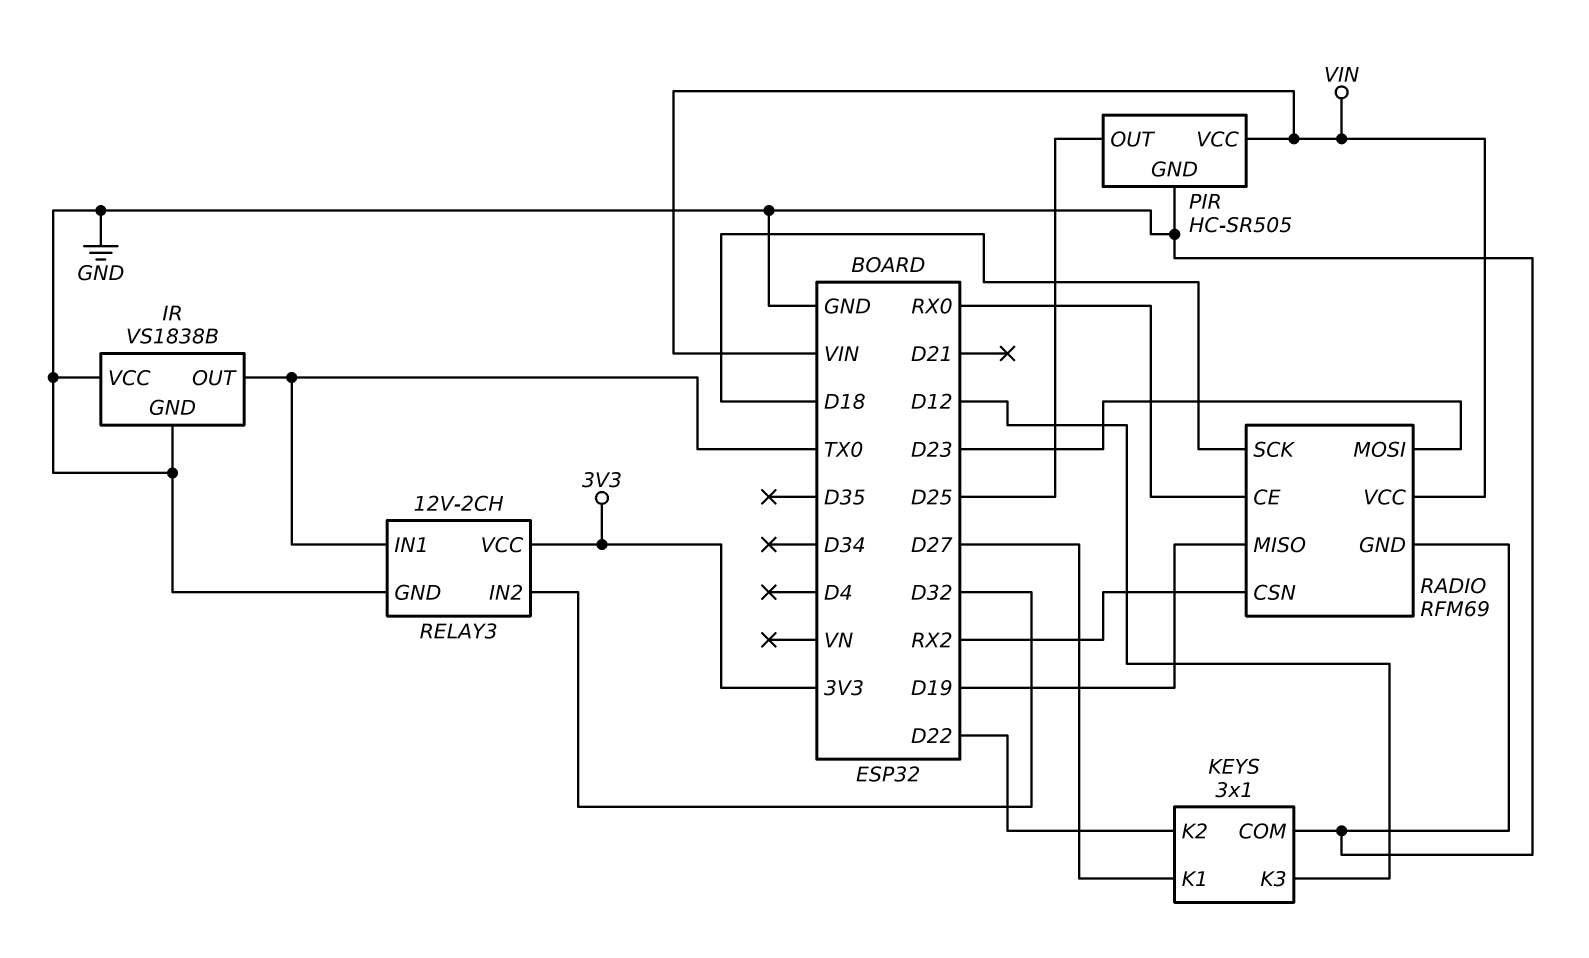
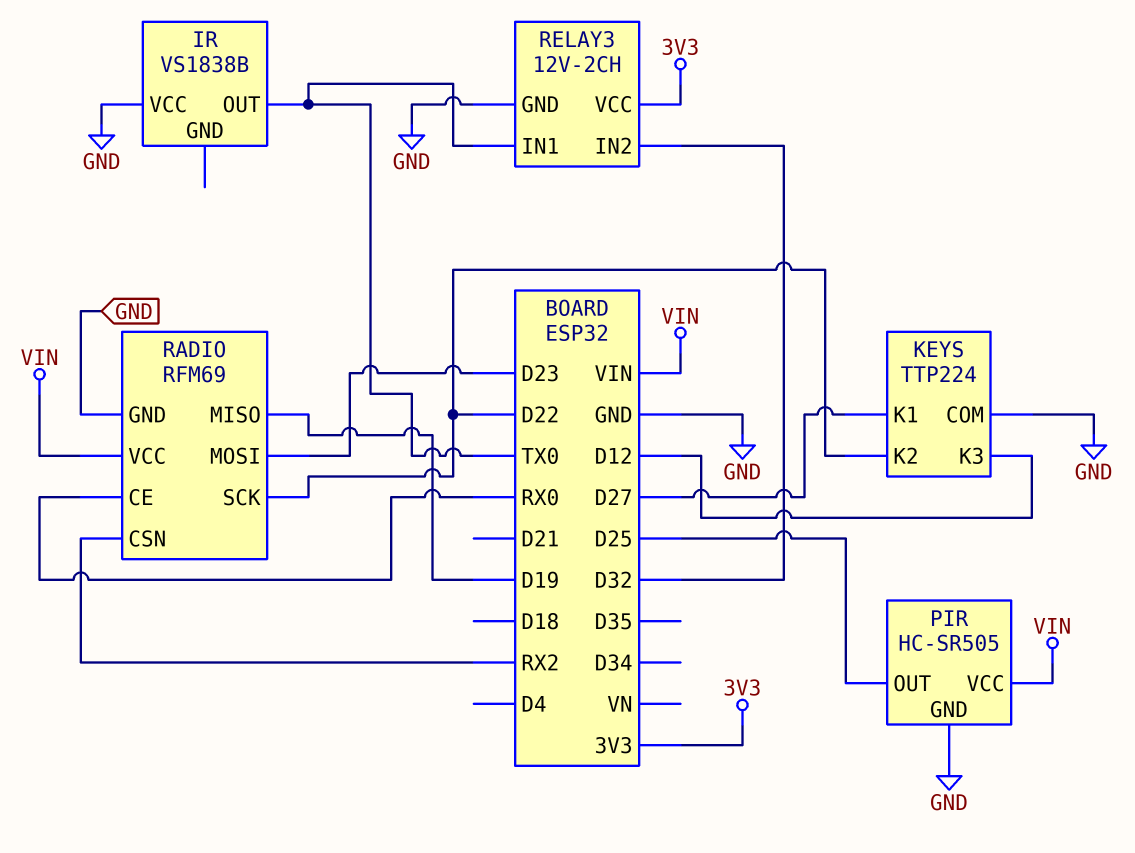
IR pin GND: GND -> none
KEYS: 3x1 -> TTP224
RADIO pin SCK: D18 -> D22

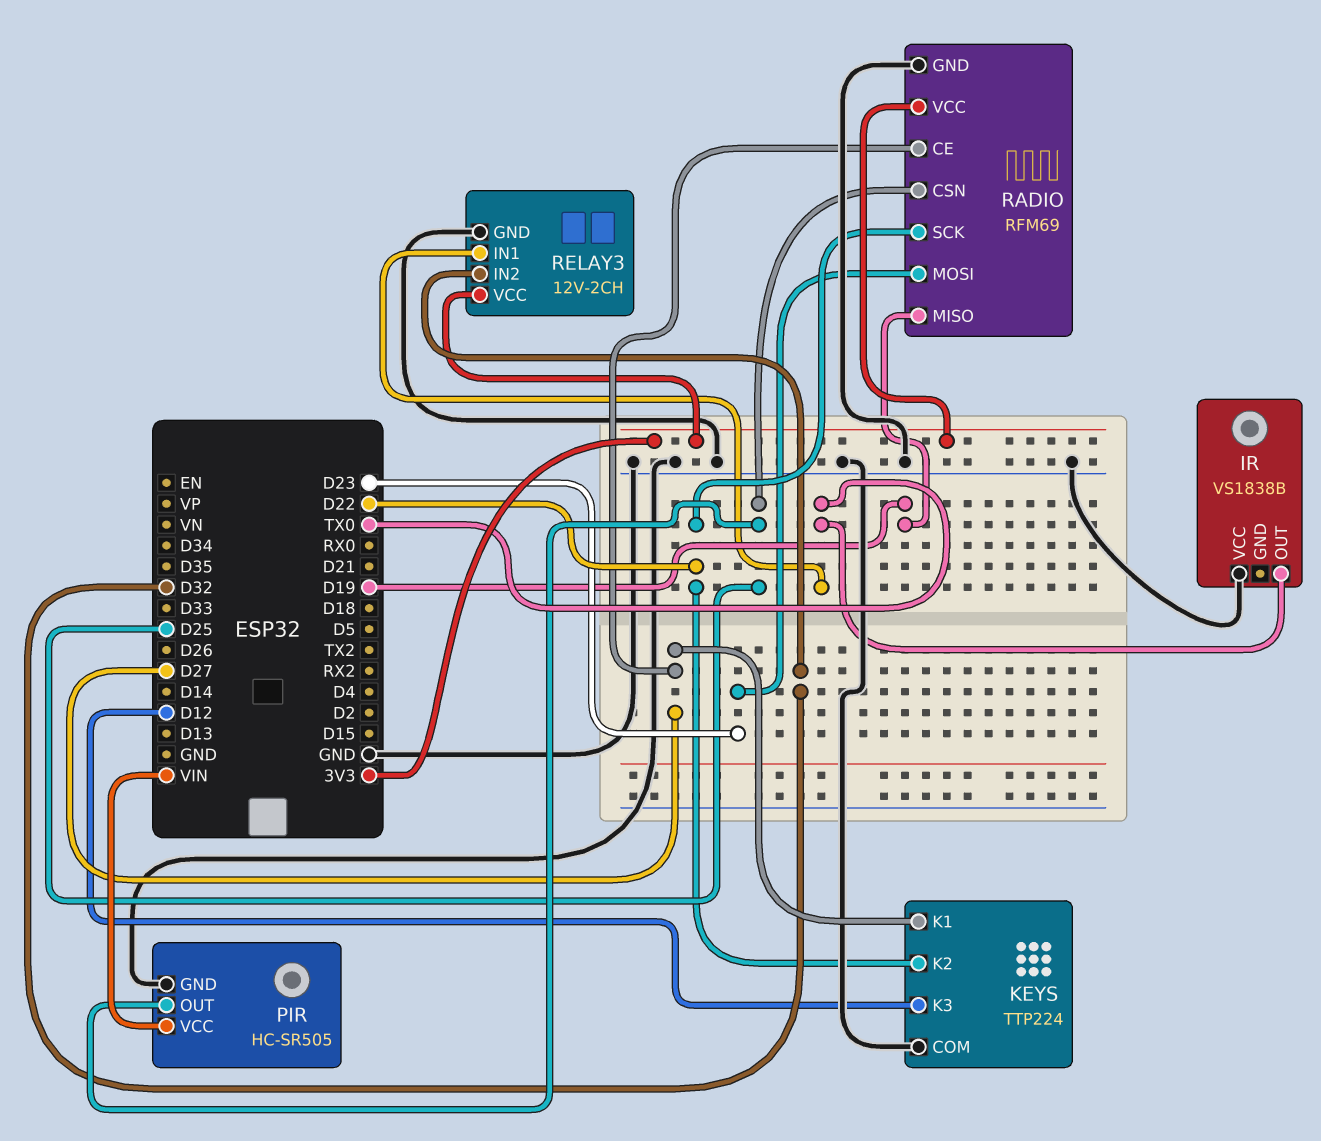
RADIO pin CE: RX0 -> D27
RADIO pin CSN: RX2 -> D25
RADIO pin VCC: VIN -> 3V3

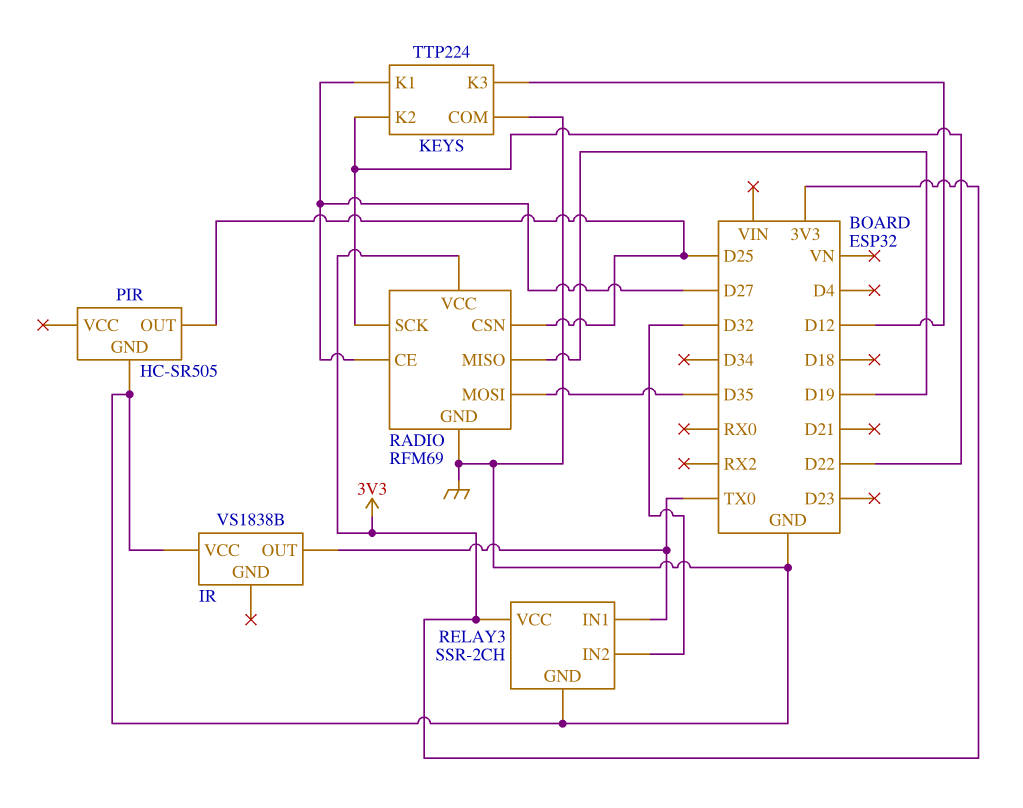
PIR pin VCC: VIN -> none
RADIO pin MOSI: D23 -> D35
RELAY3: 12V-2CH -> SSR-2CH

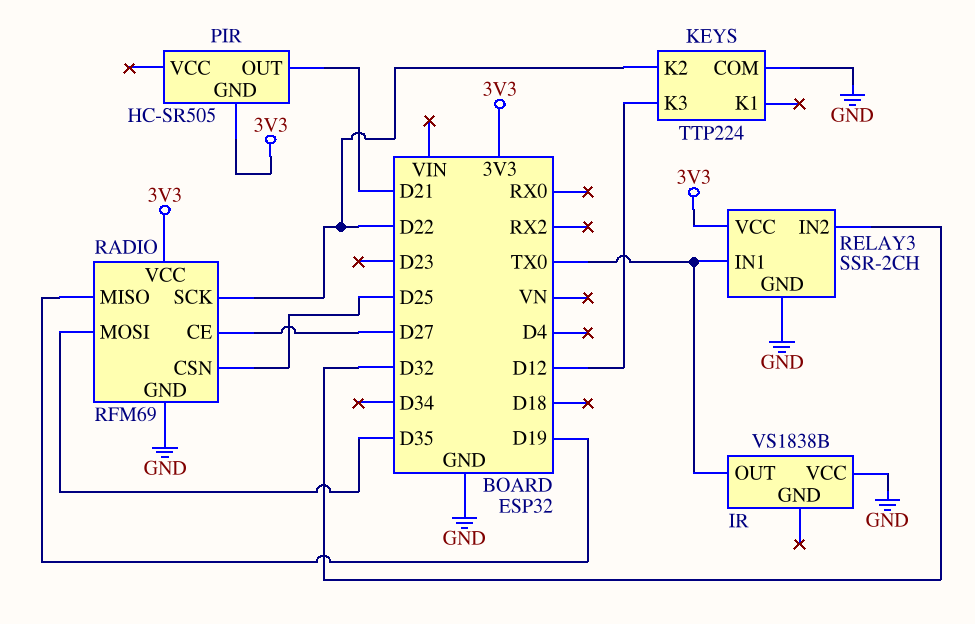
KEYS pin K1: D27 -> none
PIR pin GND: GND -> 3V3
PIR pin OUT: D25 -> D21

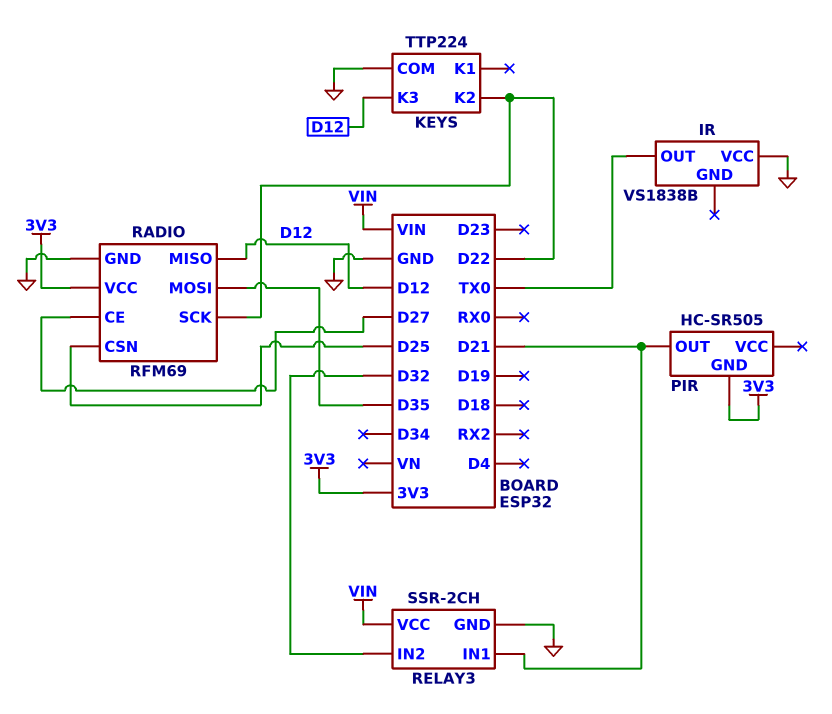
RADIO pin MISO: D19 -> D12
RELAY3 pin IN1: TX0 -> D21
RELAY3 pin VCC: 3V3 -> VIN

